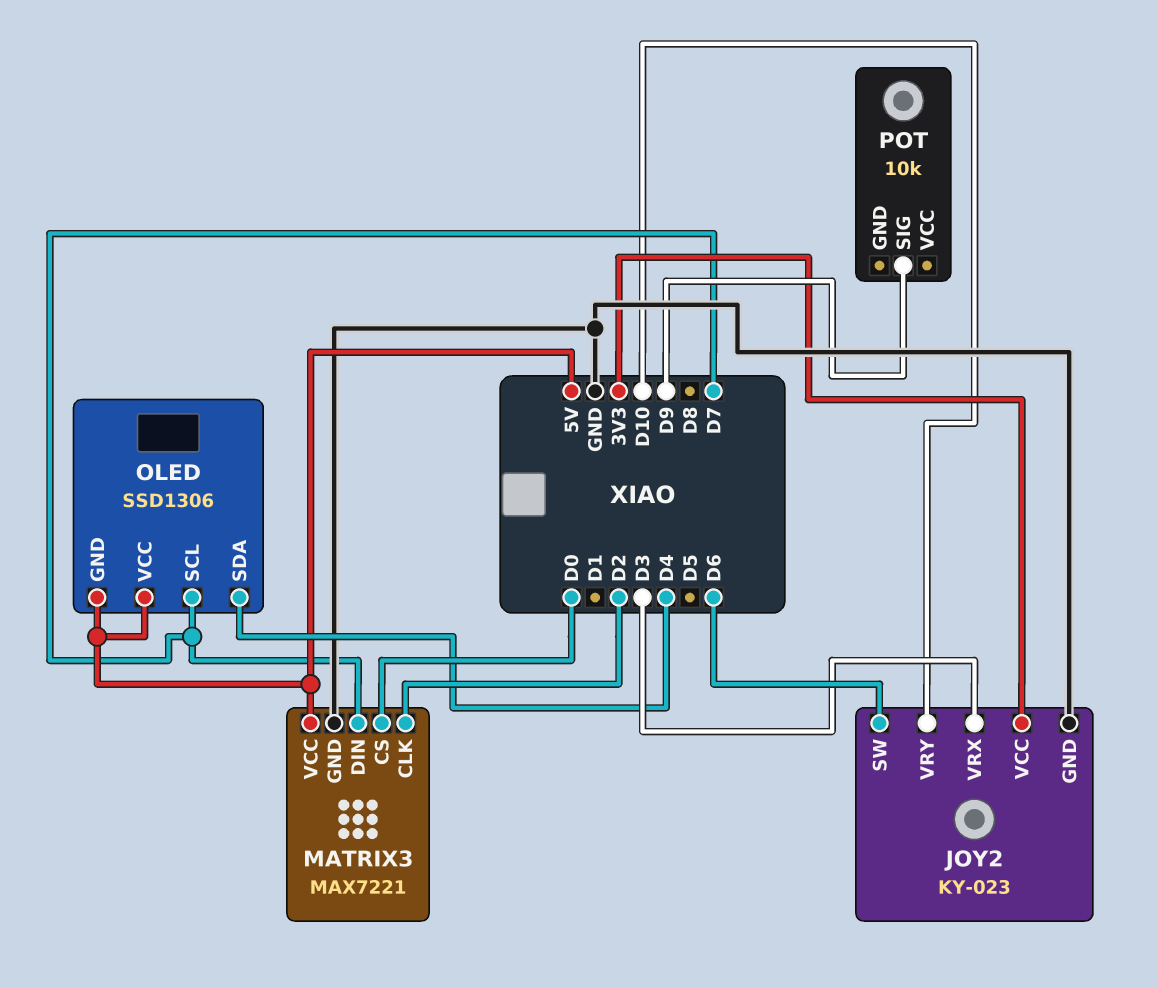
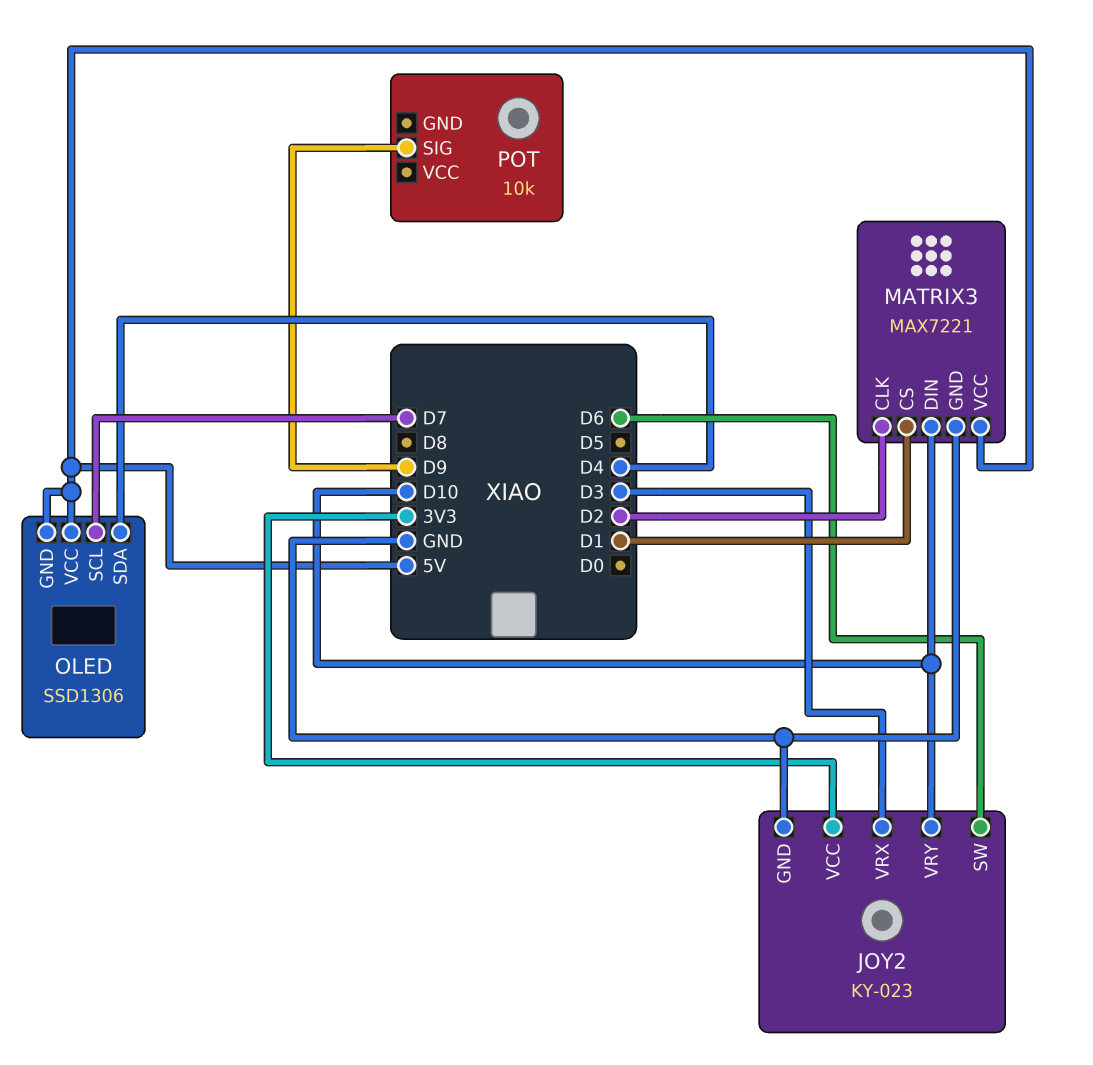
MATRIX3 pin CS: D0 -> D1
MATRIX3 pin DIN: D7 -> D10

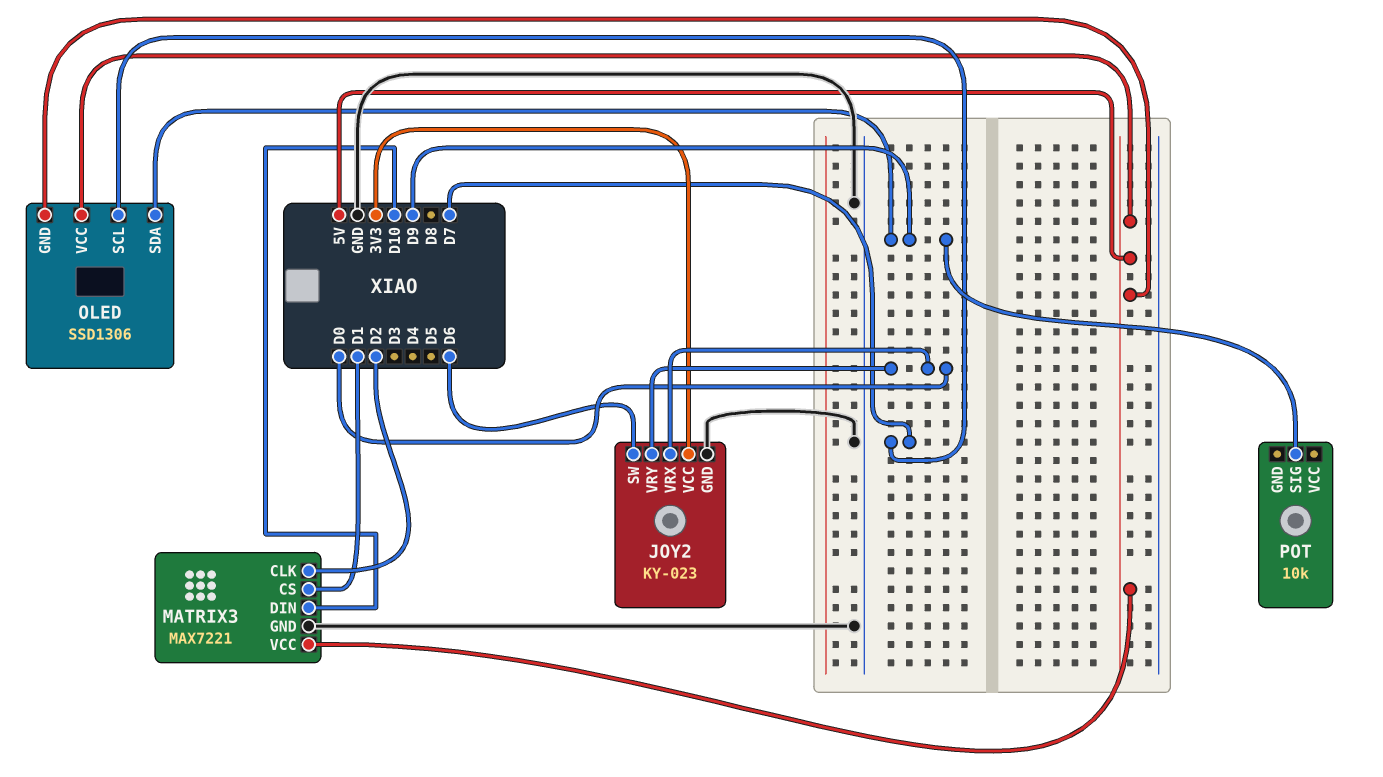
JOY2 pin VRX: D3 -> D0
JOY2 pin VRY: D10 -> D0
OLED pin SDA: D4 -> D9

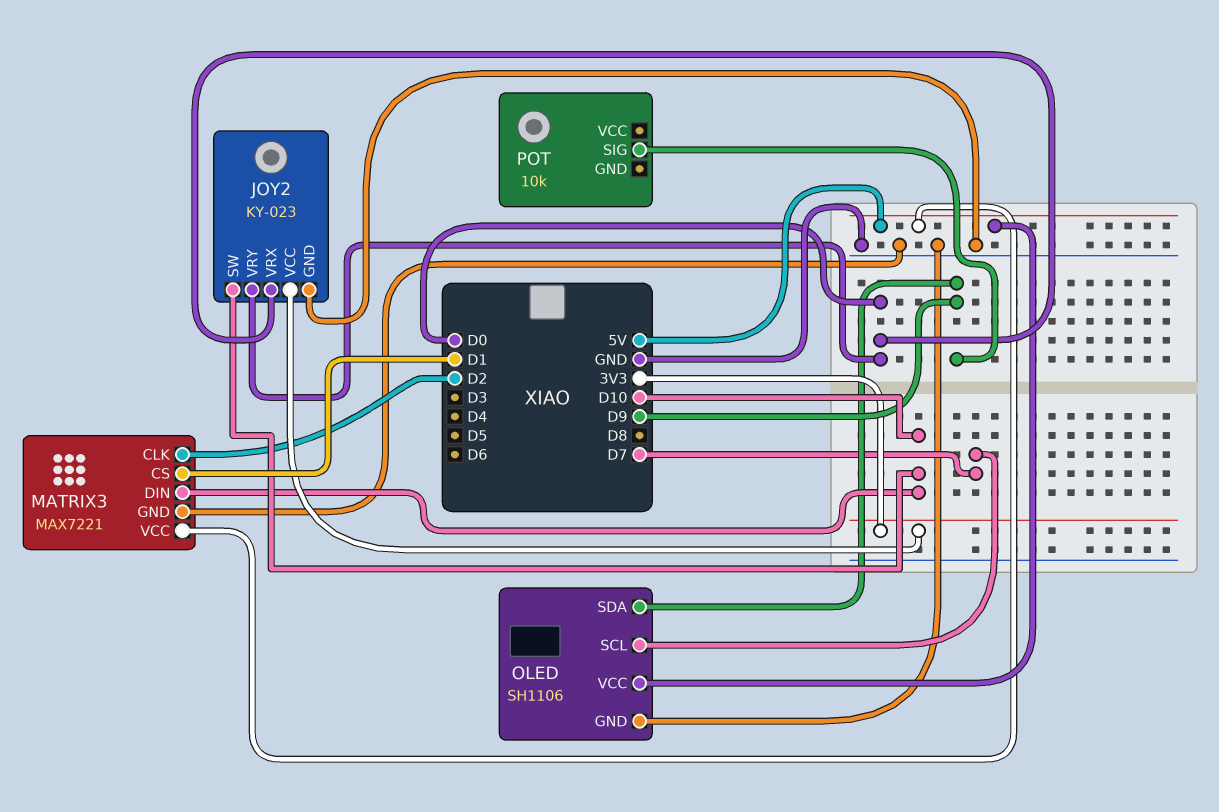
JOY2 pin SW: D6 -> D10
OLED: SSD1306 -> SH1106
OLED pin GND: 5V -> GND

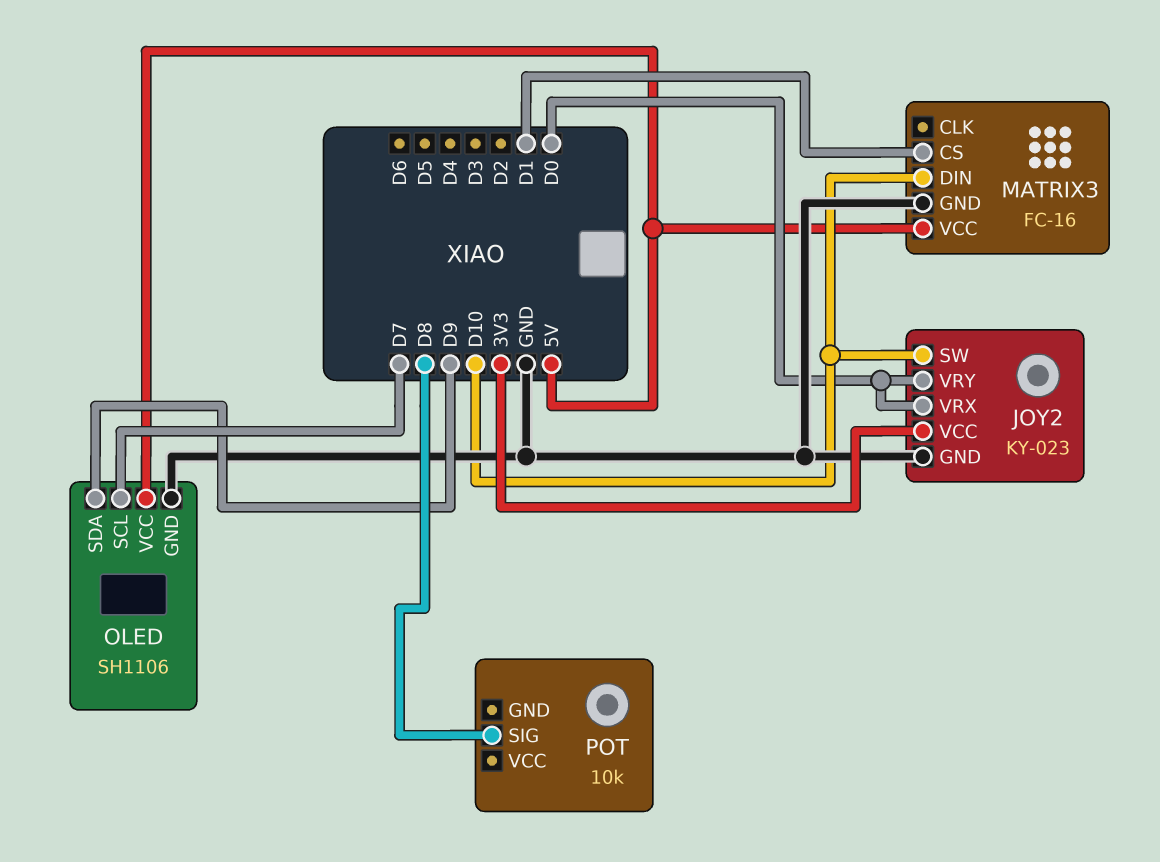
MATRIX3: MAX7221 -> FC-16
MATRIX3 pin CLK: D2 -> none
POT pin SIG: D9 -> D8

